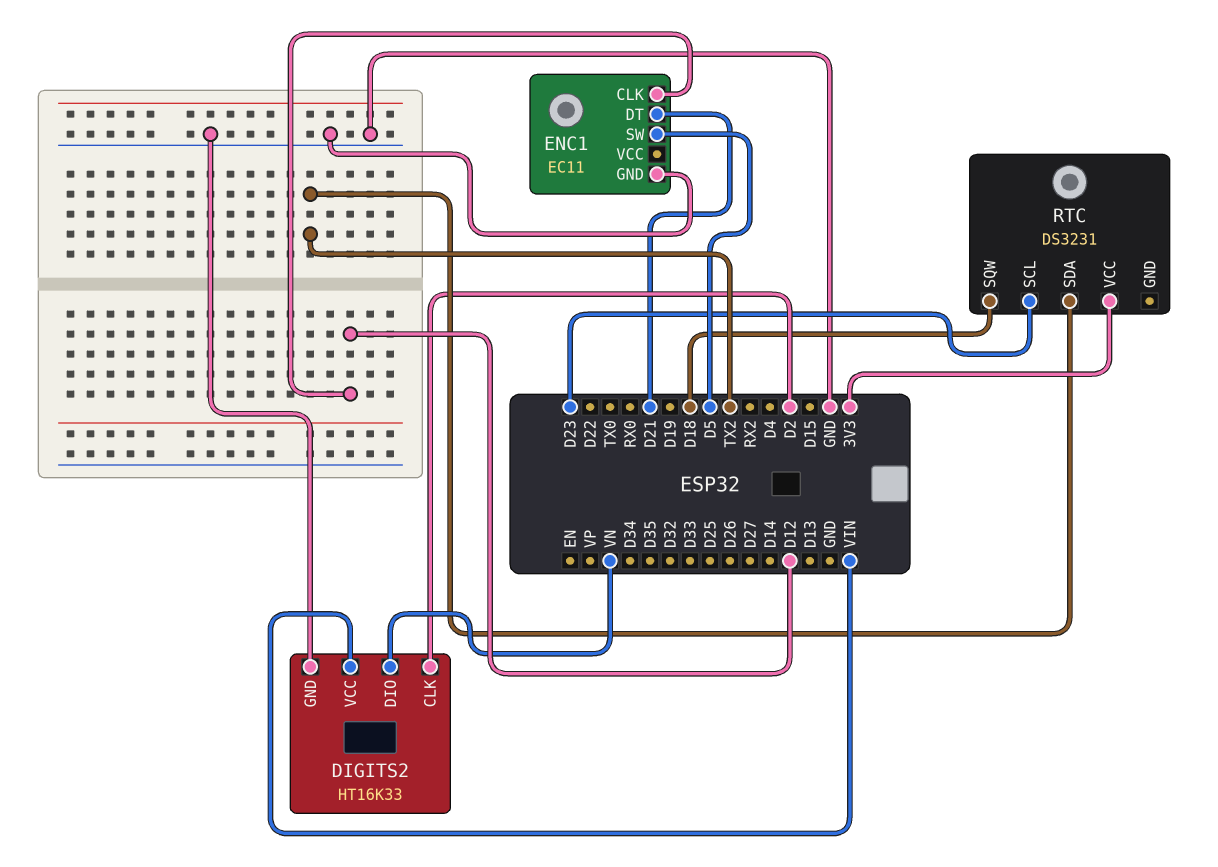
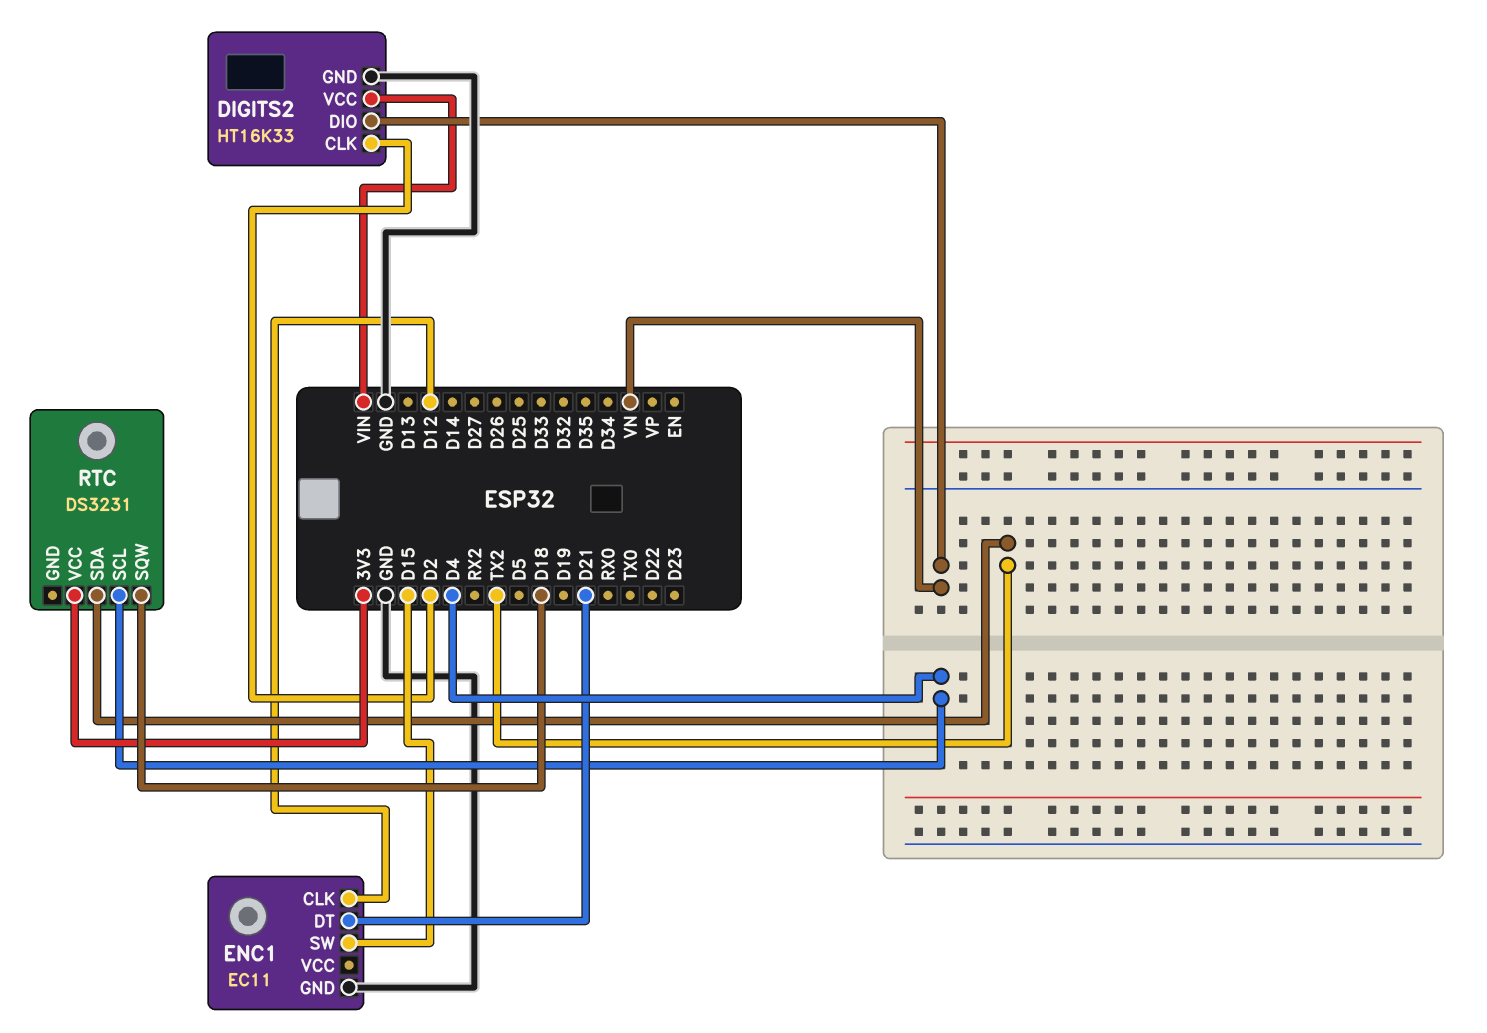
ENC1 pin SW: D5 -> D15
RTC pin SCL: D23 -> D4

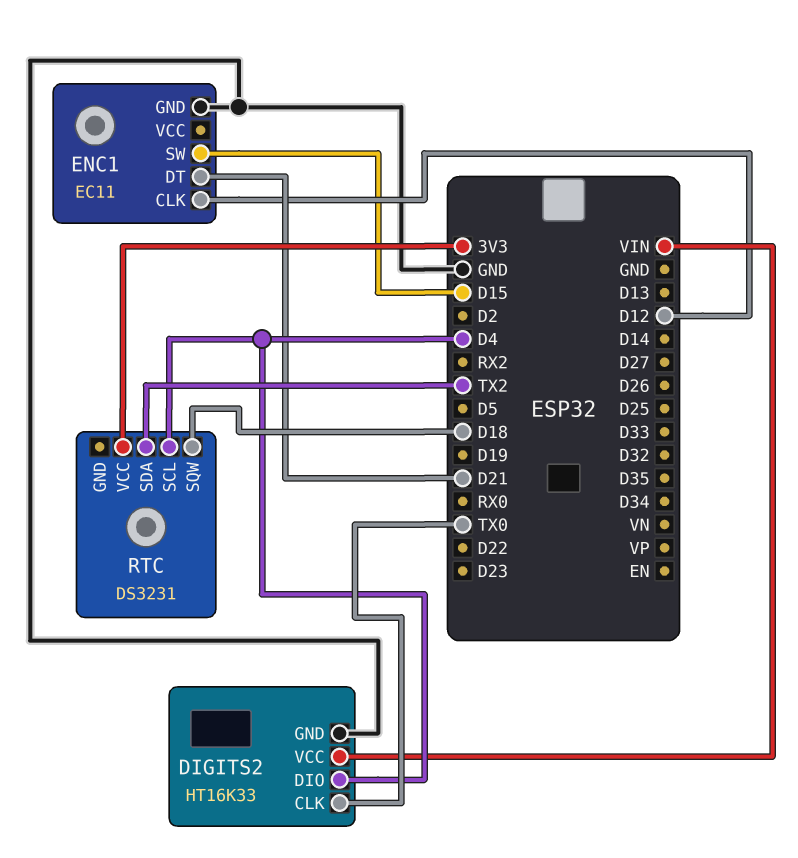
DIGITS2 pin CLK: D2 -> TX0
DIGITS2 pin DIO: VN -> D4

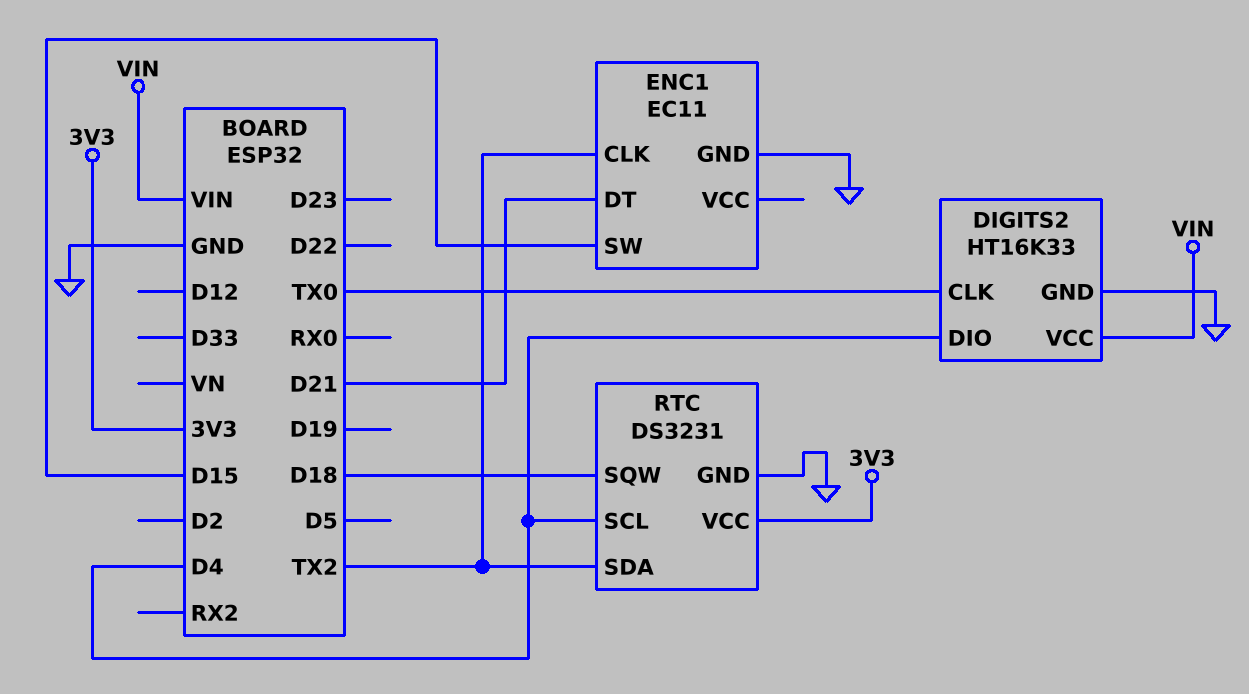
ENC1 pin CLK: D12 -> TX2
RTC pin GND: none -> GND

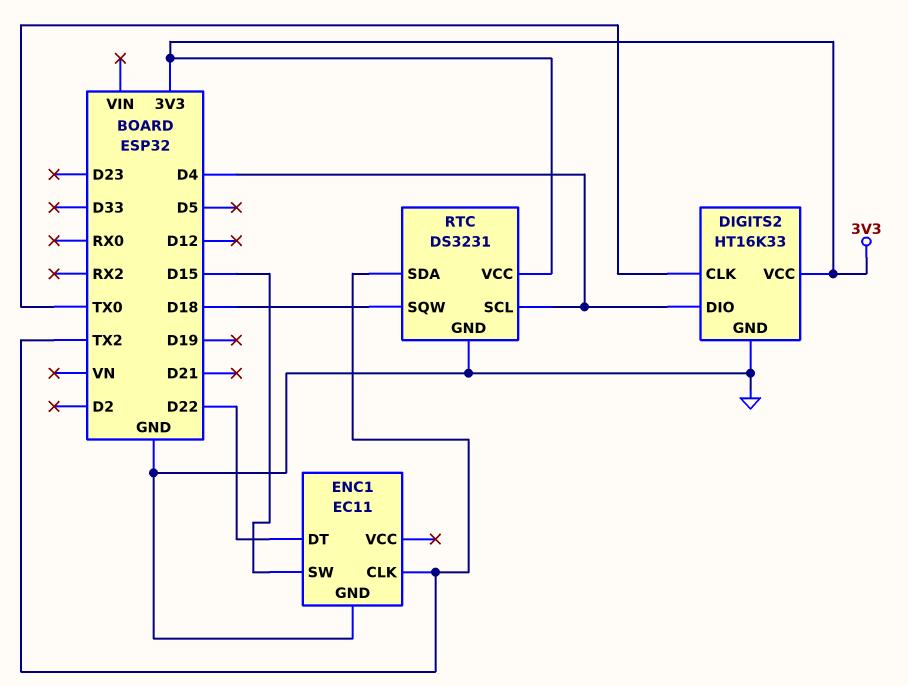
DIGITS2 pin VCC: VIN -> 3V3
ENC1 pin DT: D21 -> D22

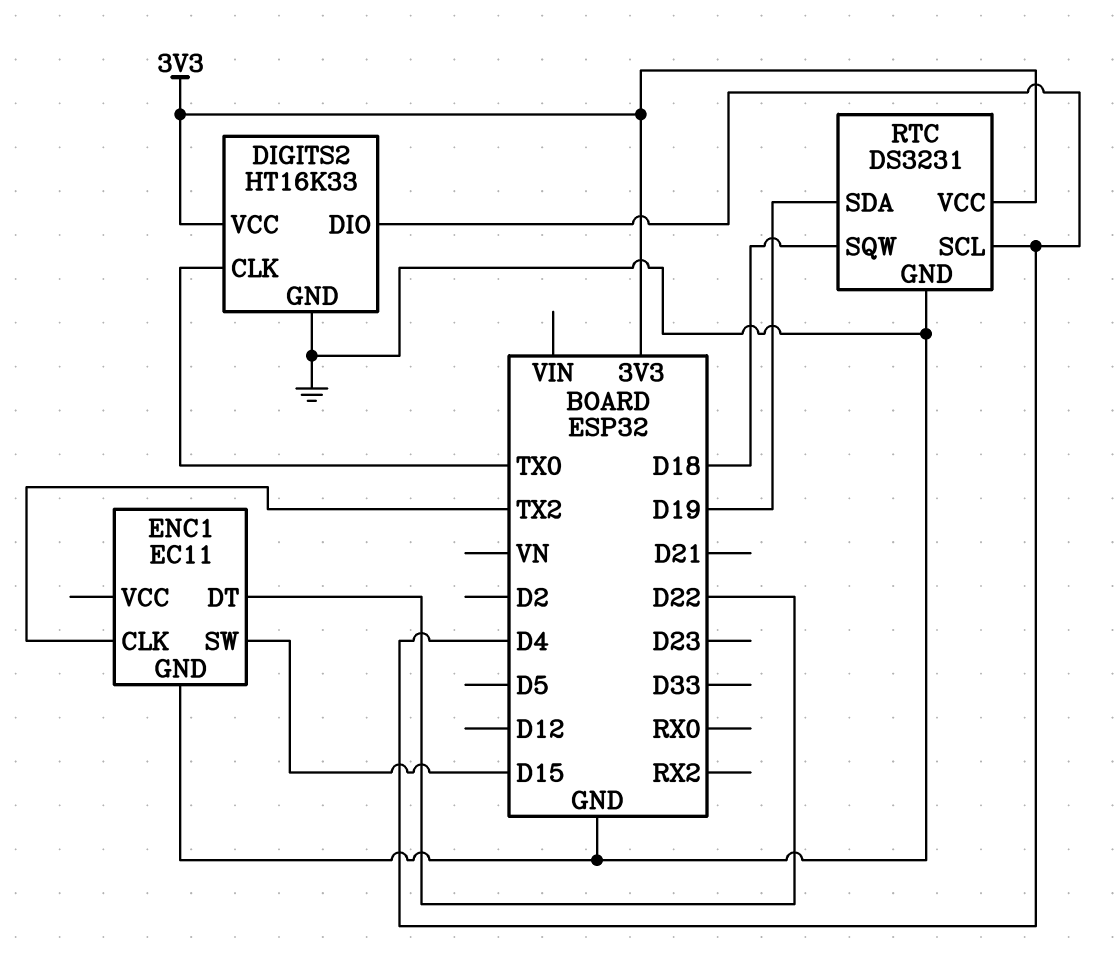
RTC pin SDA: TX2 -> D19

